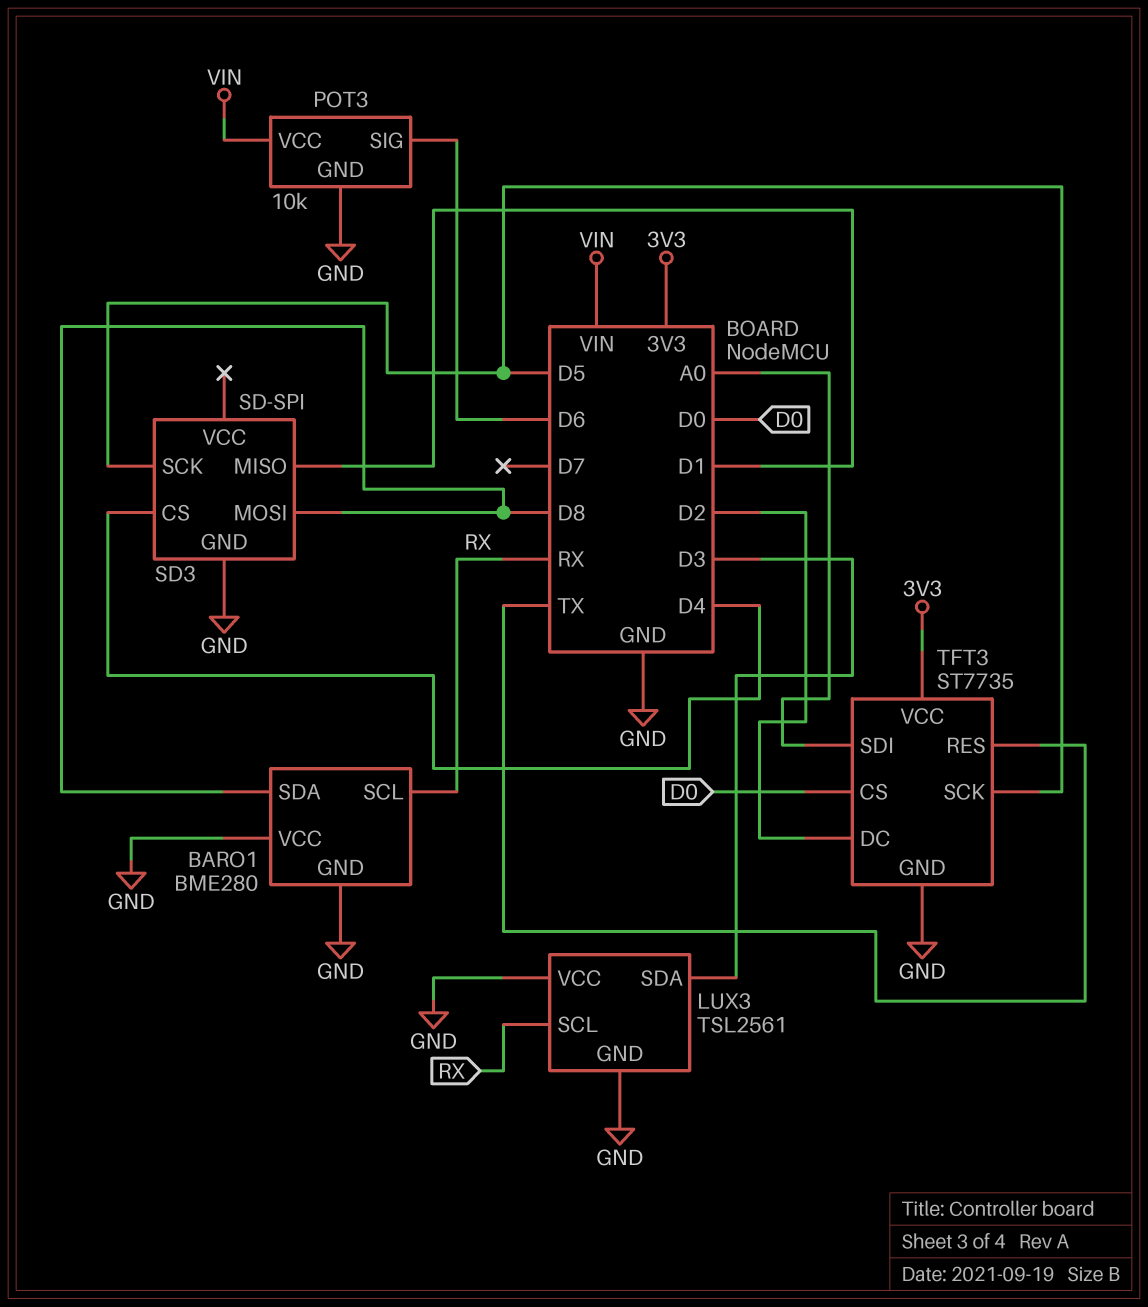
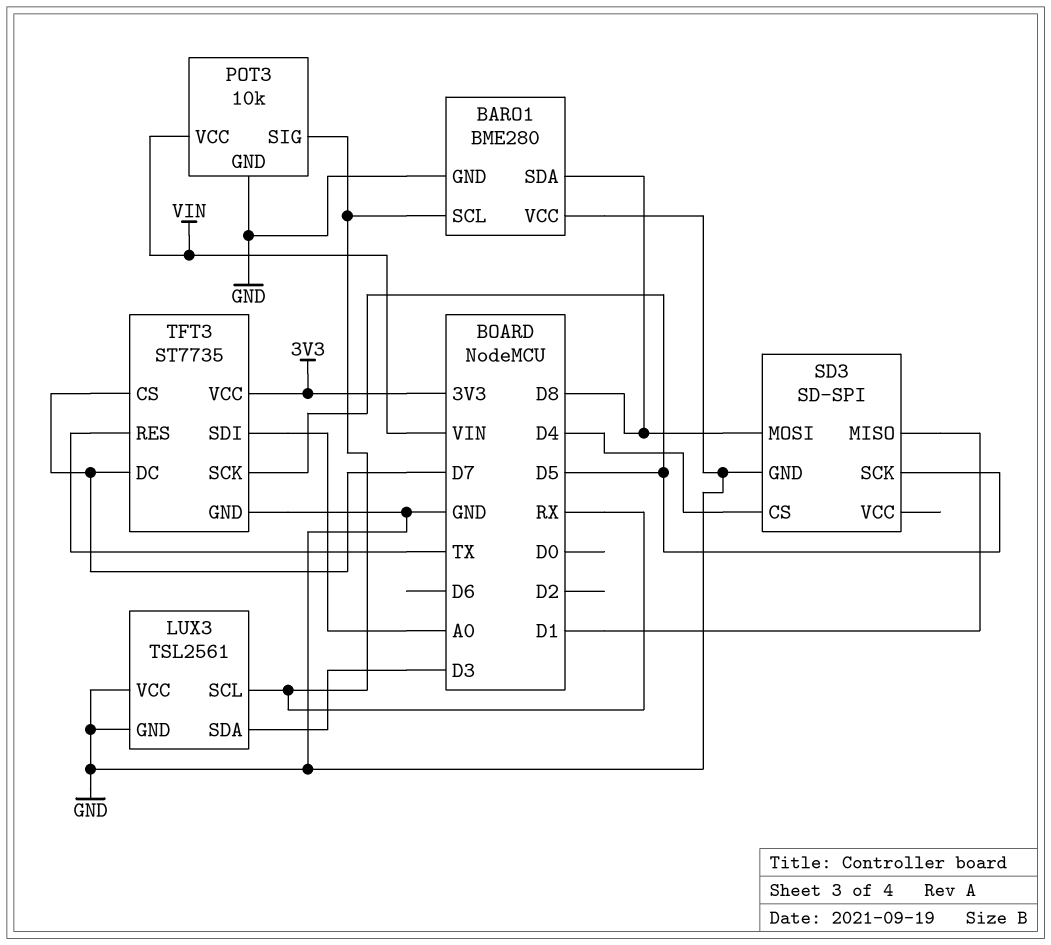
POT3 pin SIG: D6 -> RX
TFT3 pin CS: D0 -> D7
TFT3 pin DC: D2 -> D7

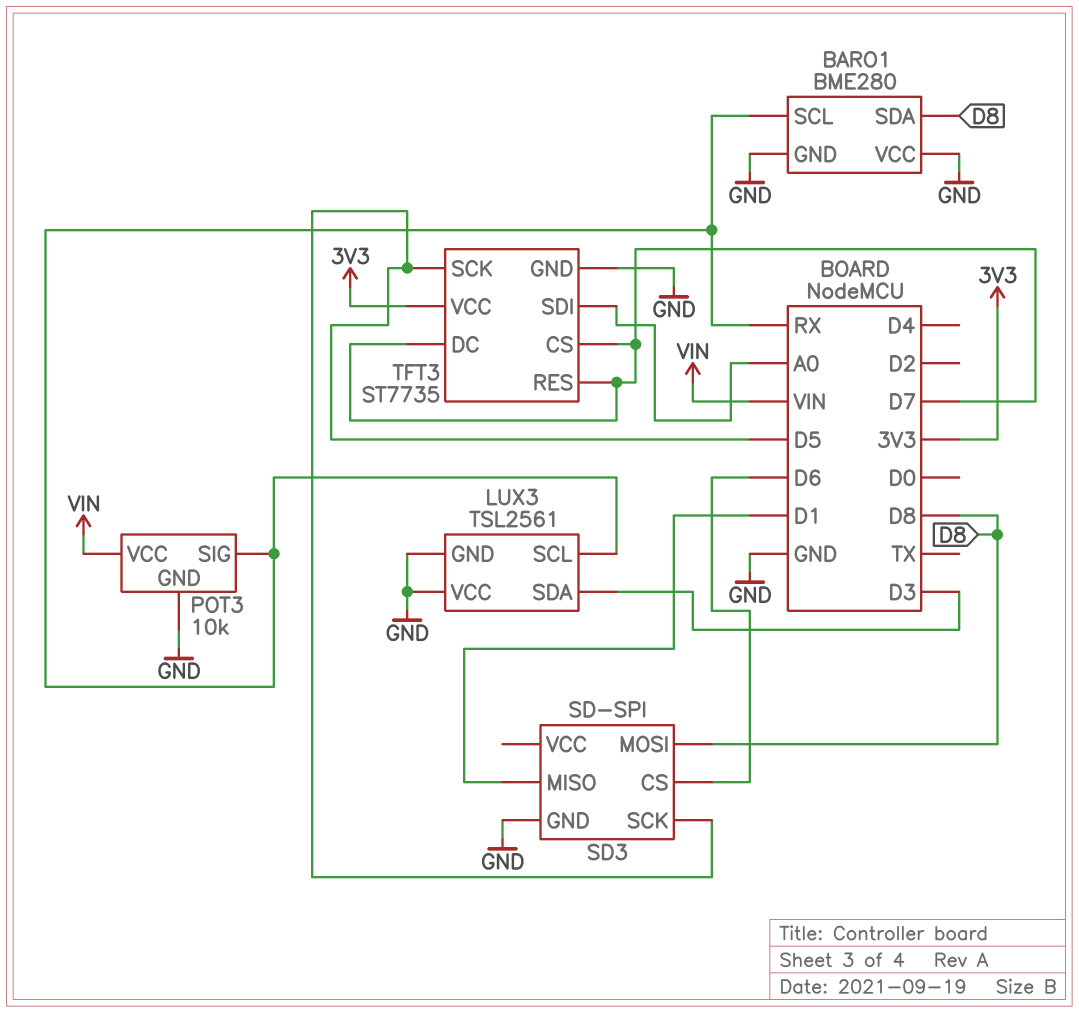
SD3 pin CS: D4 -> D6
TFT3 pin RES: TX -> D7

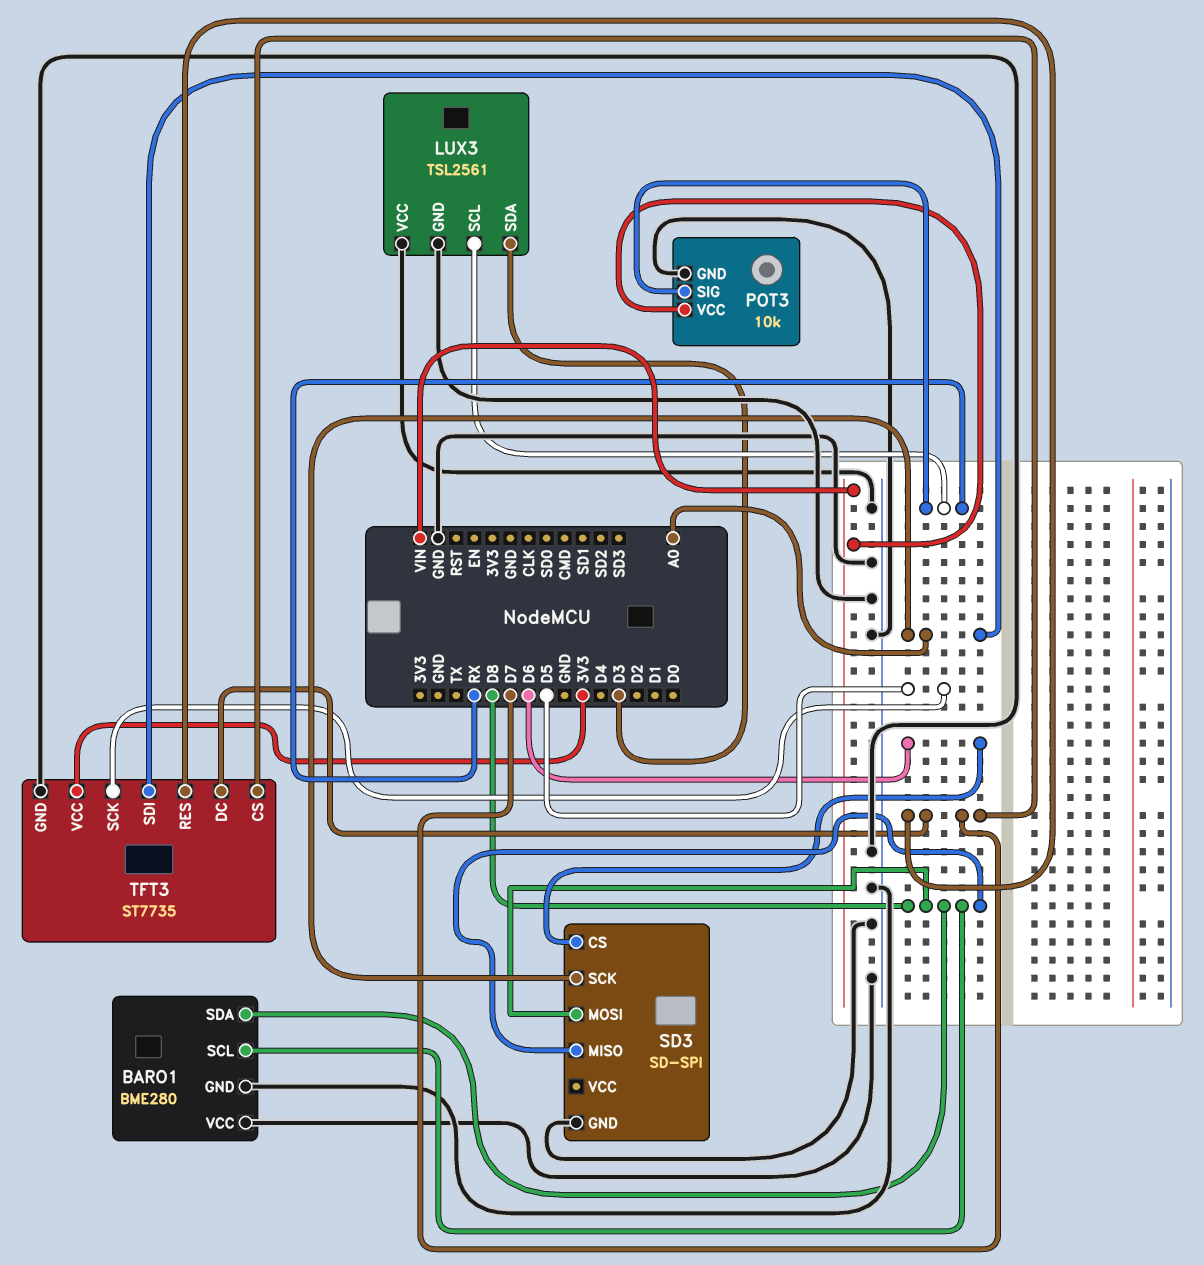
BARO1 pin SCL: RX -> D8
SD3 pin MISO: D1 -> D8
SD3 pin SCK: D5 -> A0

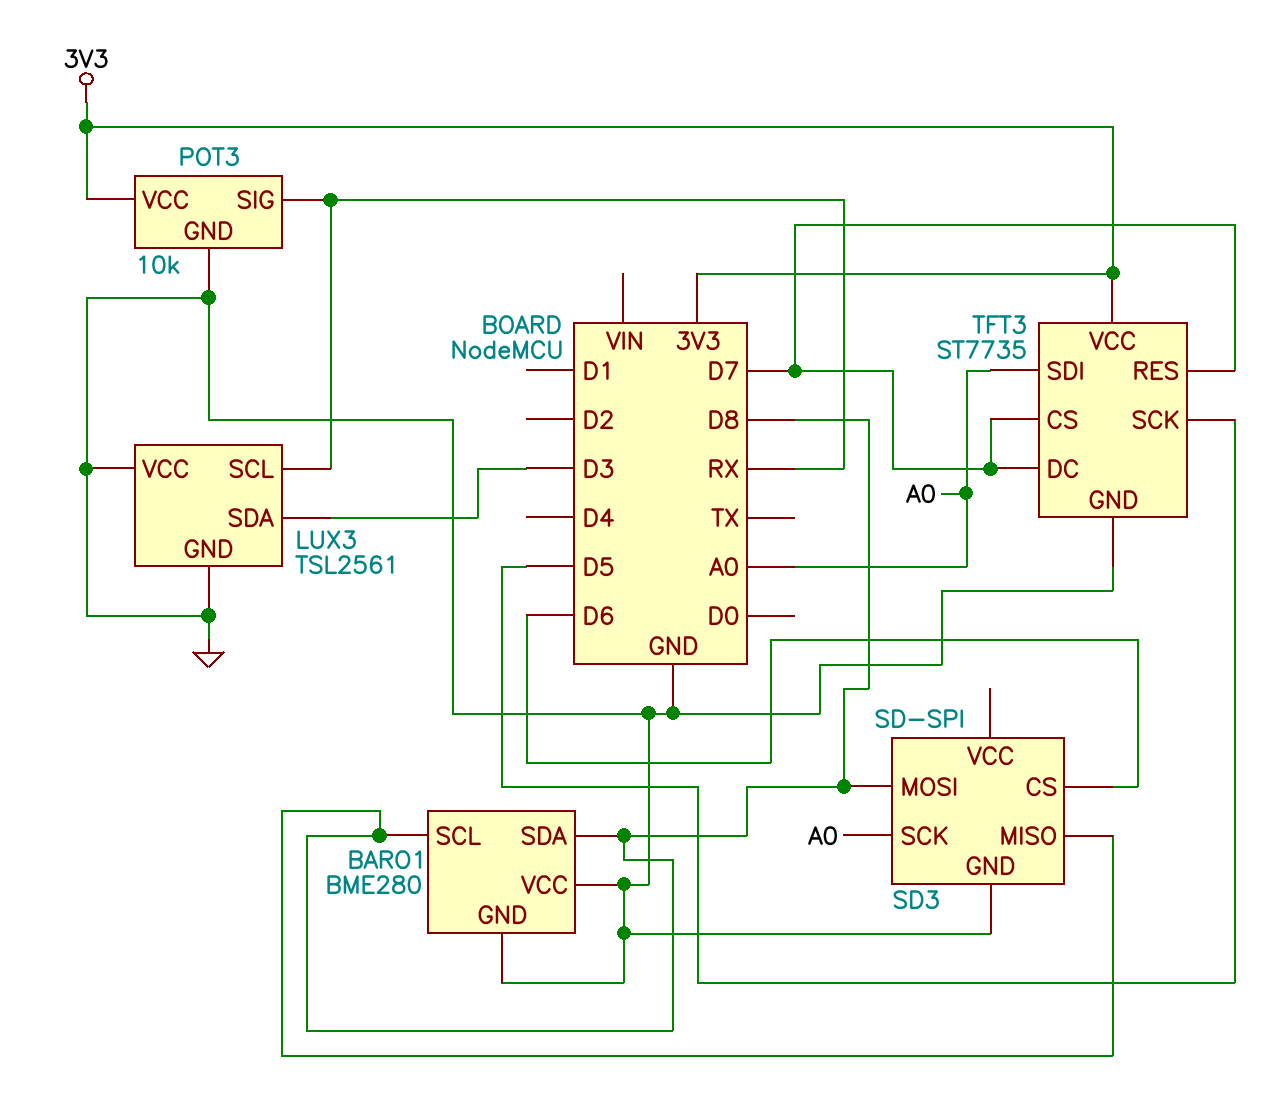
POT3 pin VCC: VIN -> 3V3

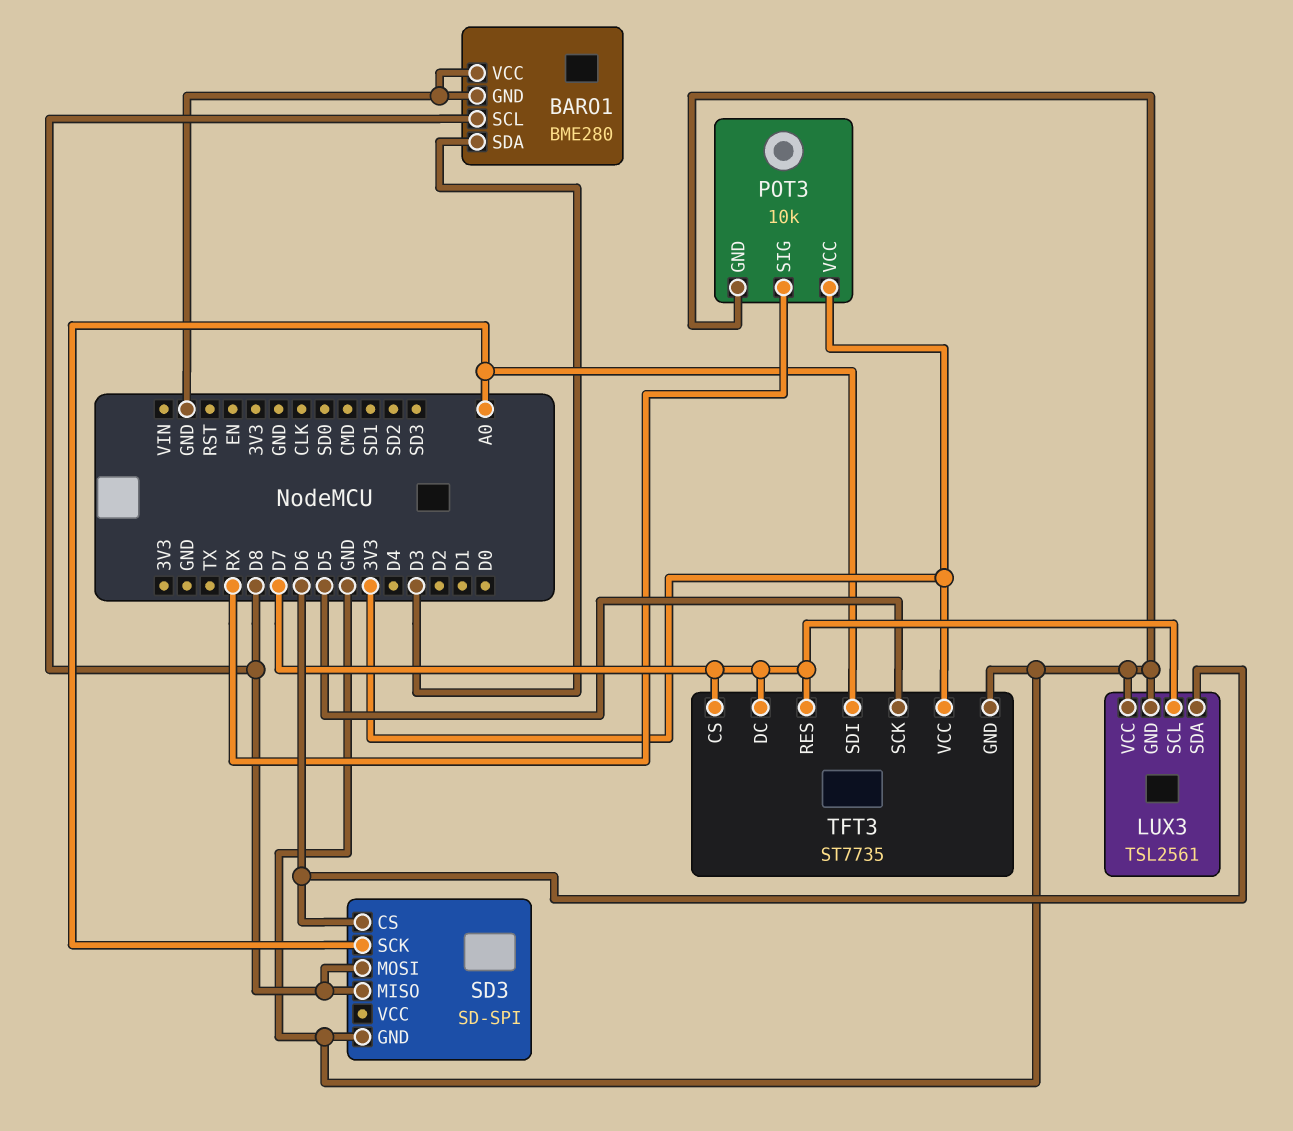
BARO1 pin SDA: D8 -> D3
LUX3 pin SCL: RX -> D7
LUX3 pin SDA: D3 -> D6

